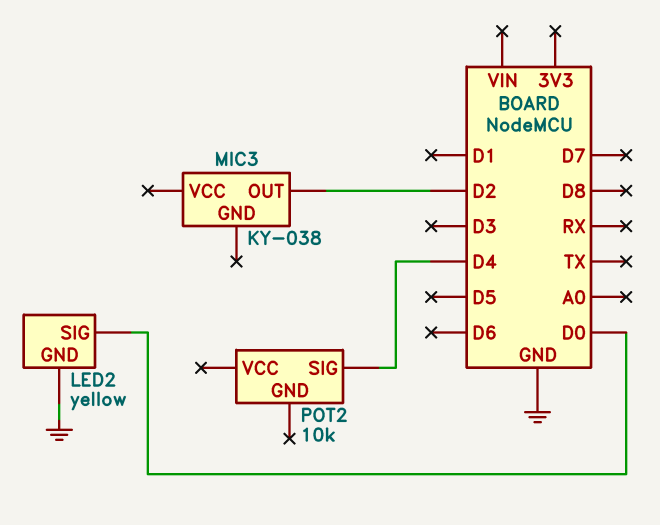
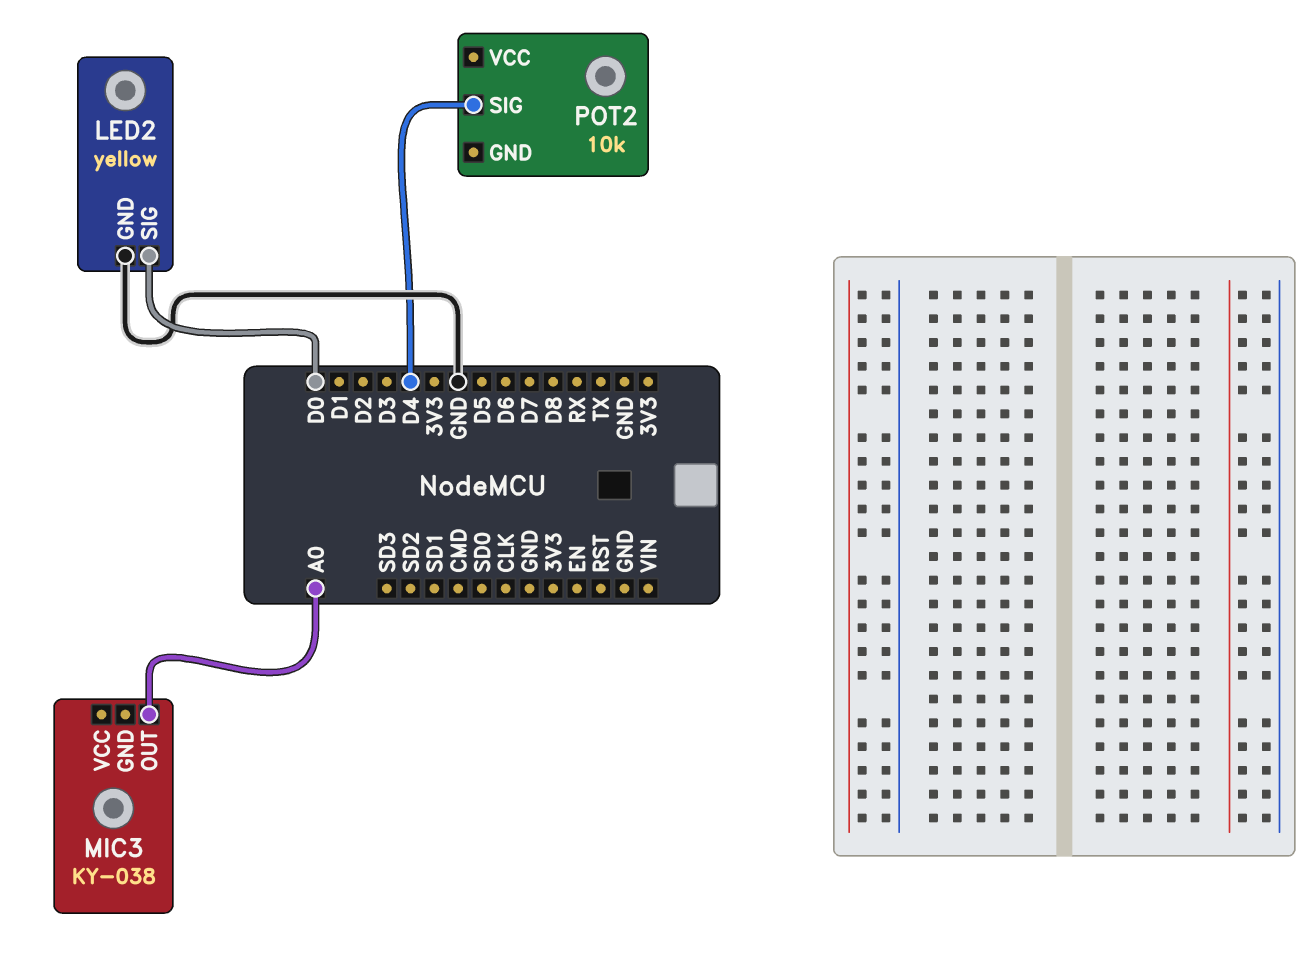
MIC3 pin OUT: D2 -> A0

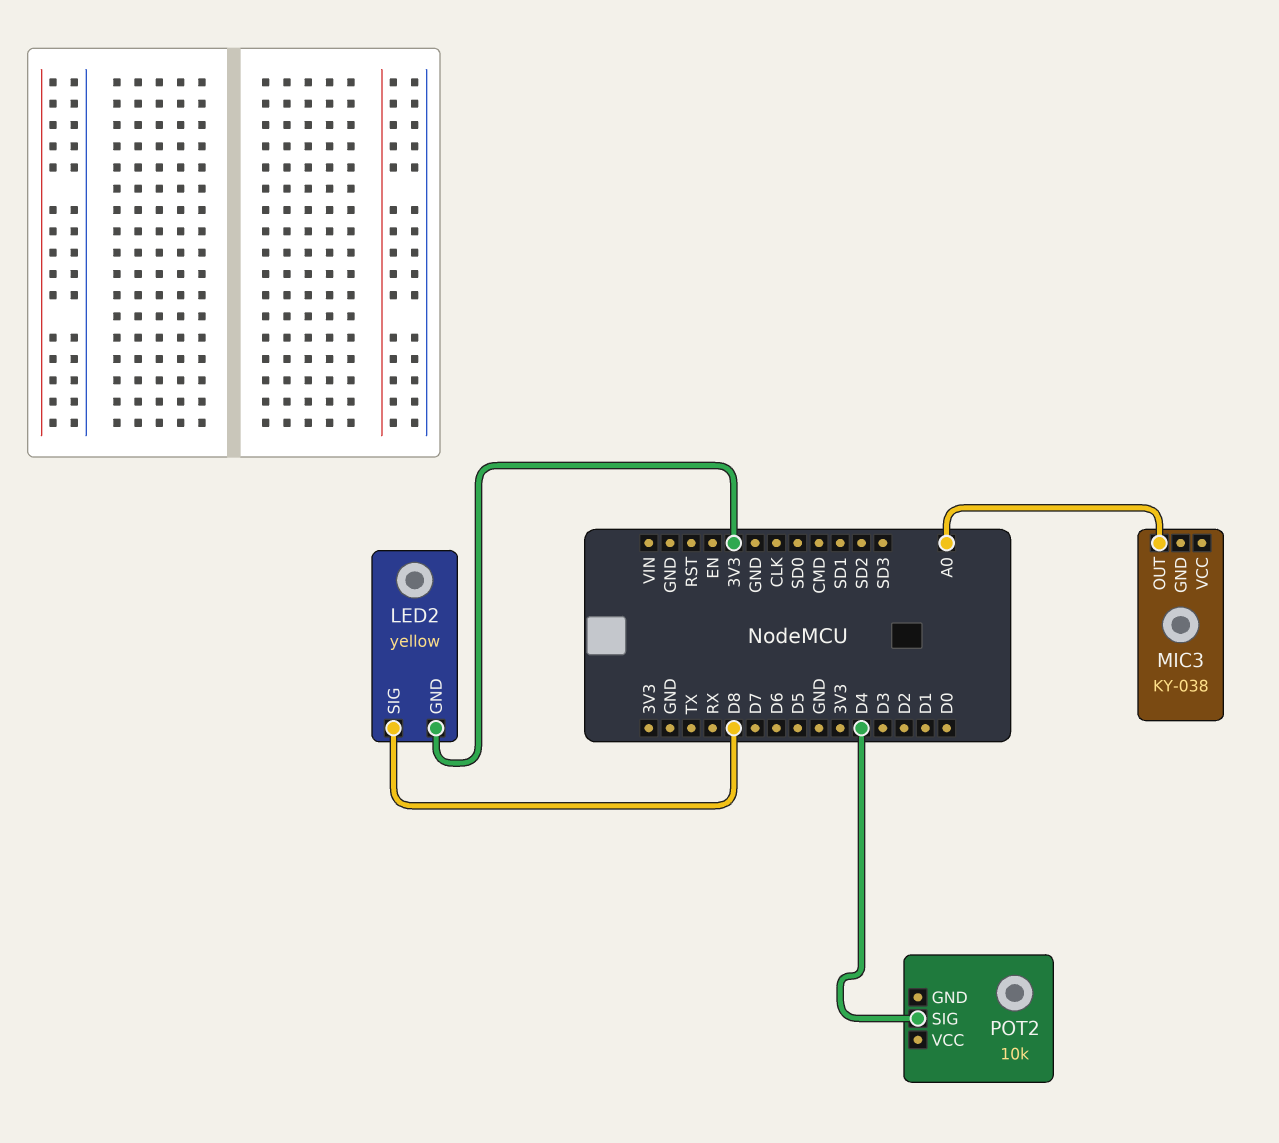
LED2 pin GND: GND -> 3V3
LED2 pin SIG: D0 -> D8

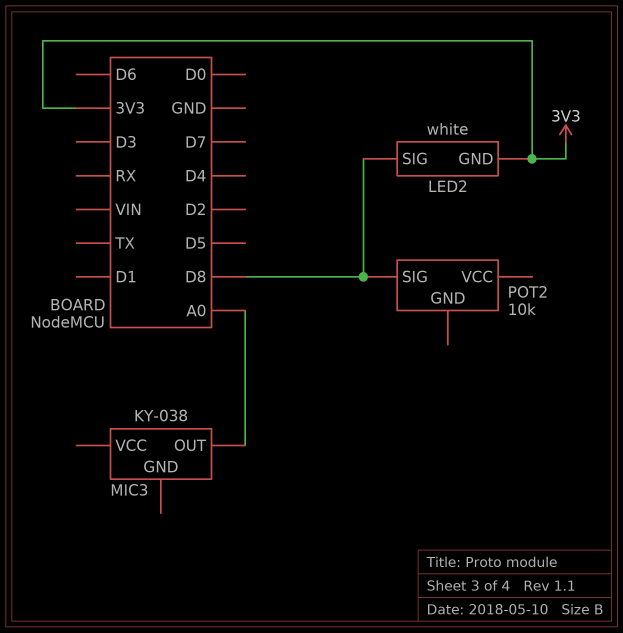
LED2: yellow -> white
POT2 pin SIG: D4 -> D8

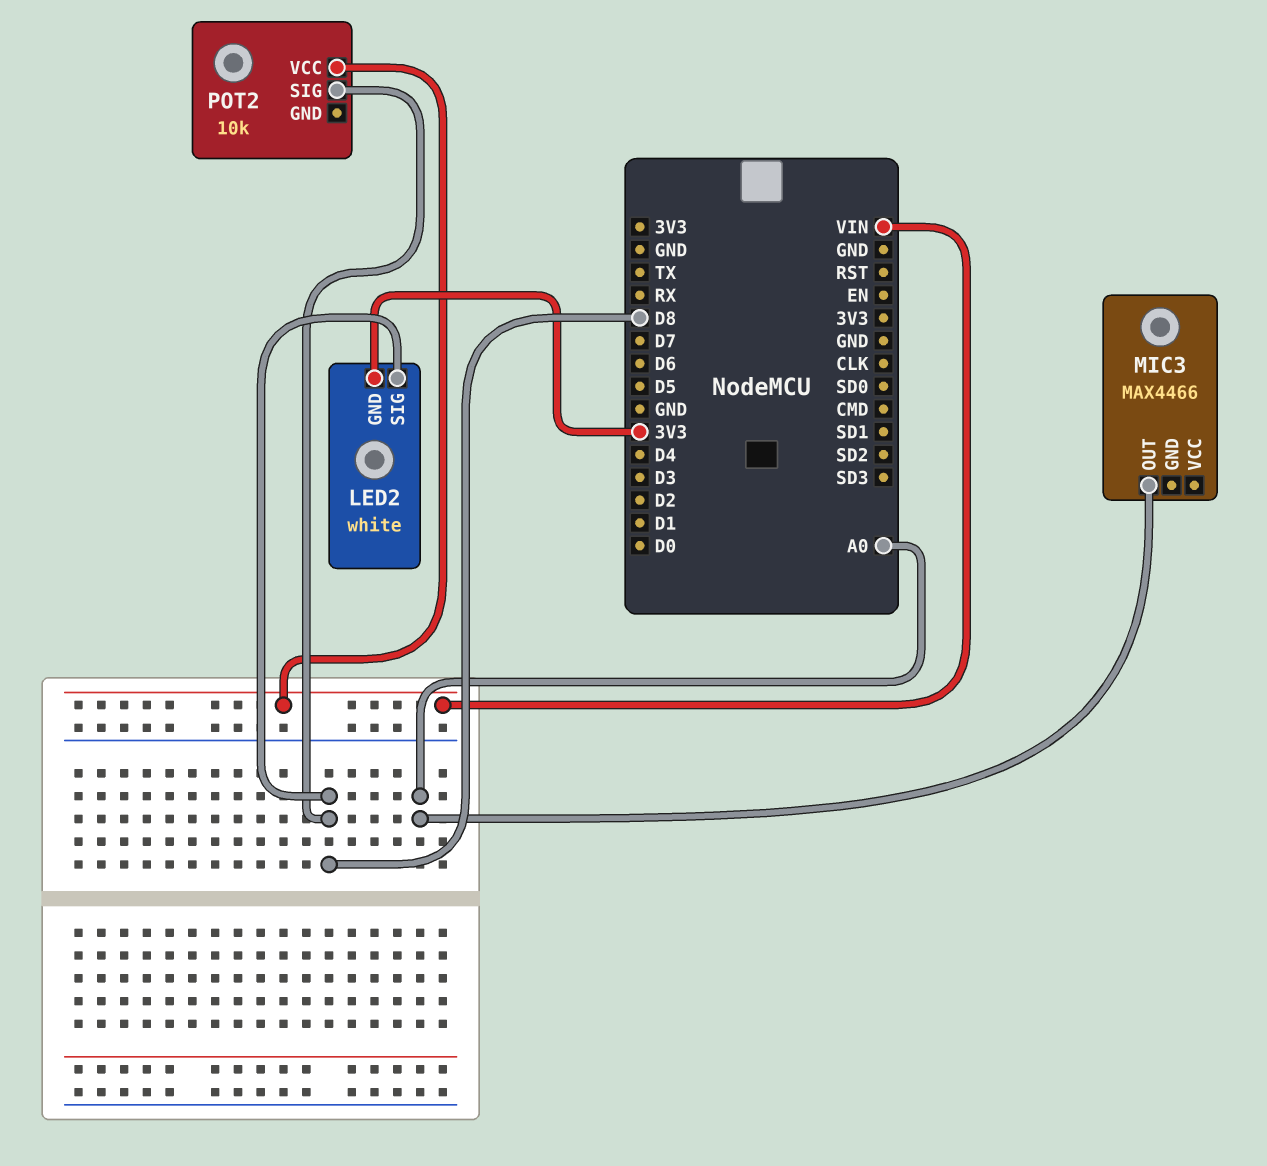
MIC3: KY-038 -> MAX4466
POT2 pin VCC: none -> VIN

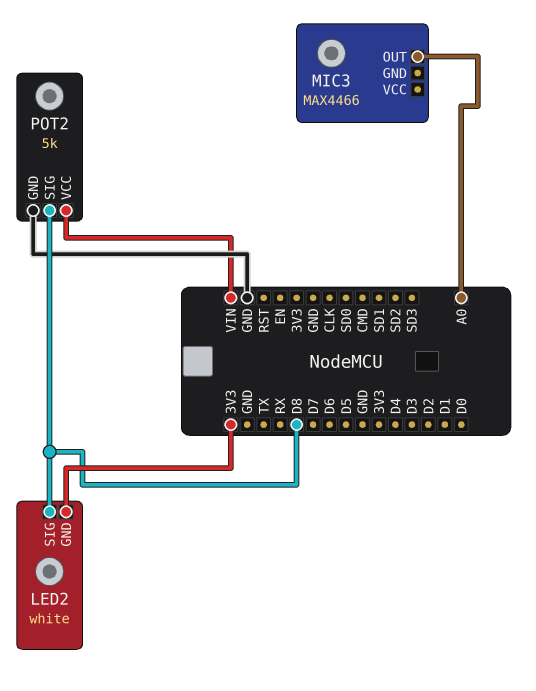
POT2: 10k -> 5k
POT2 pin GND: none -> GND

